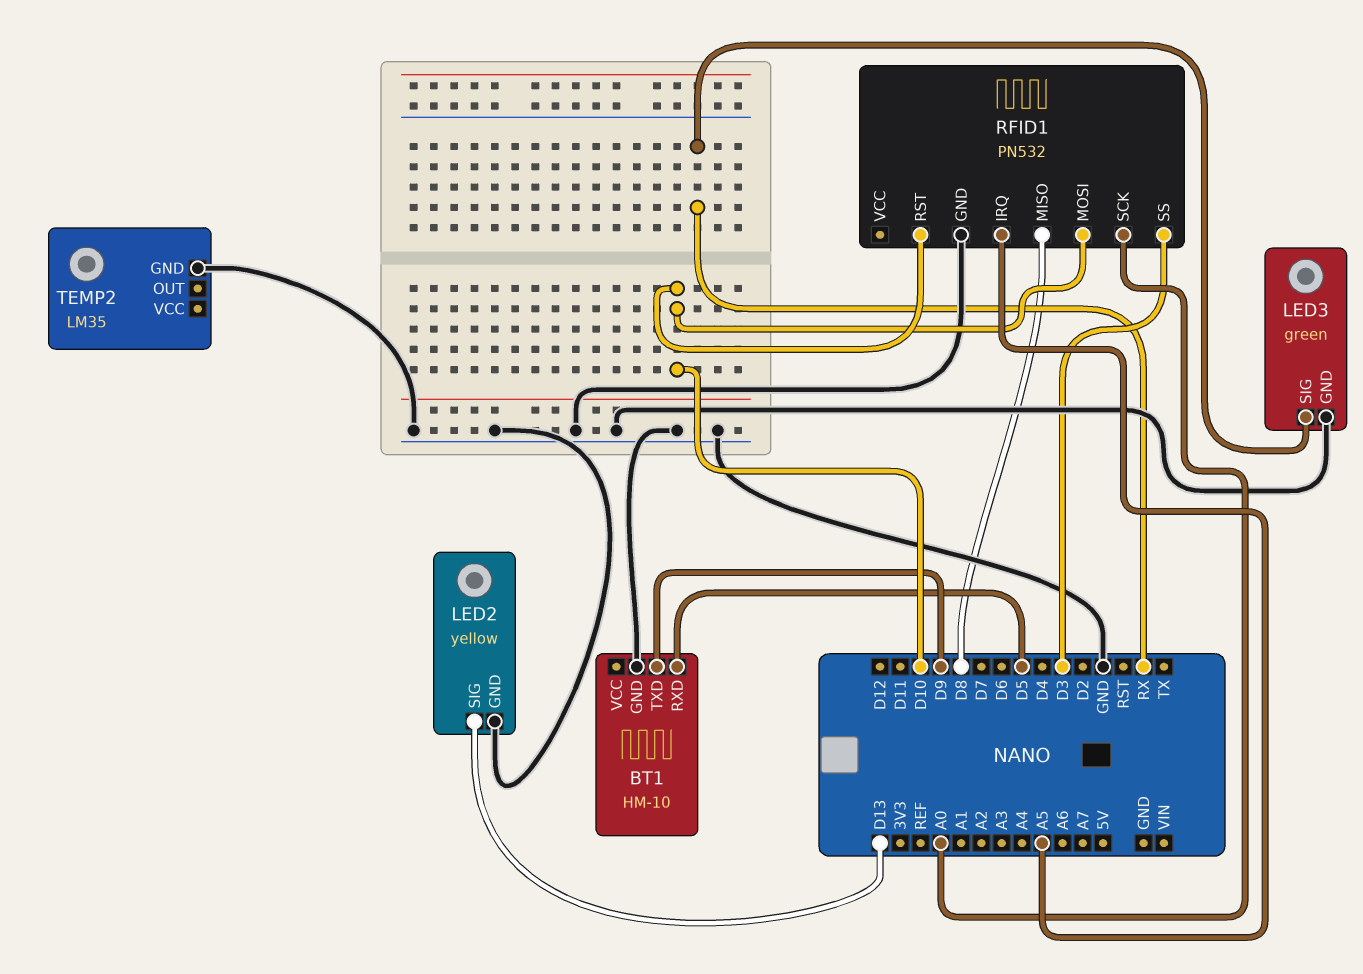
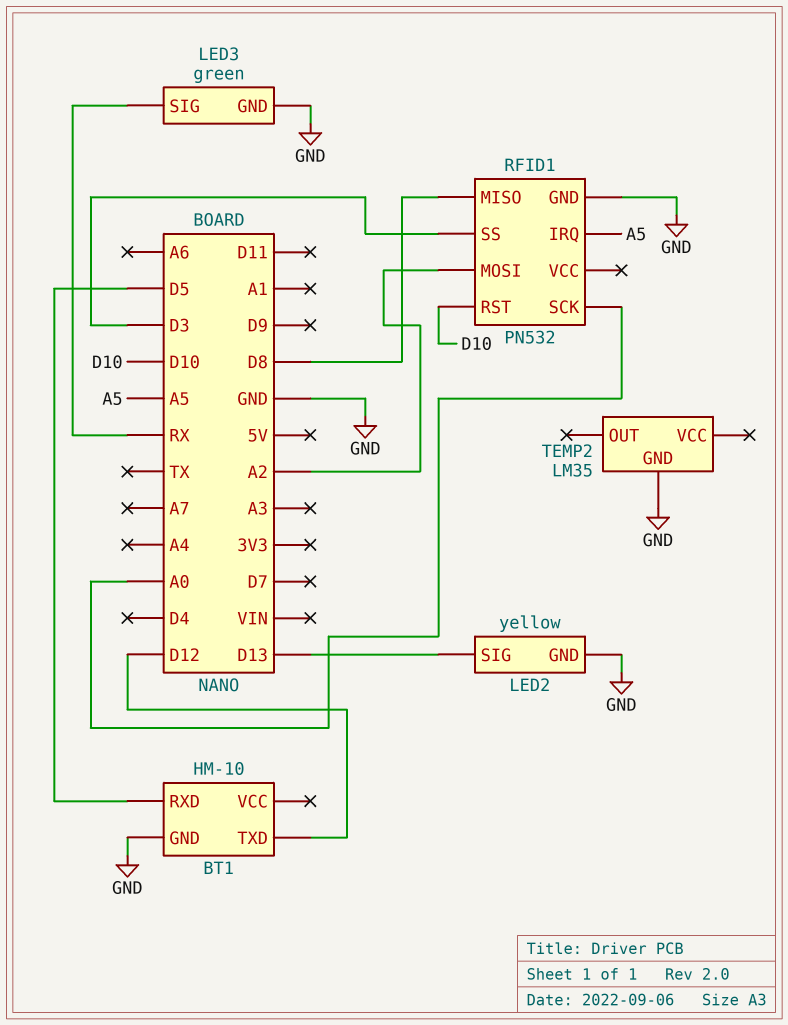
BT1 pin TXD: D9 -> D12
RFID1 pin MOSI: D10 -> A2

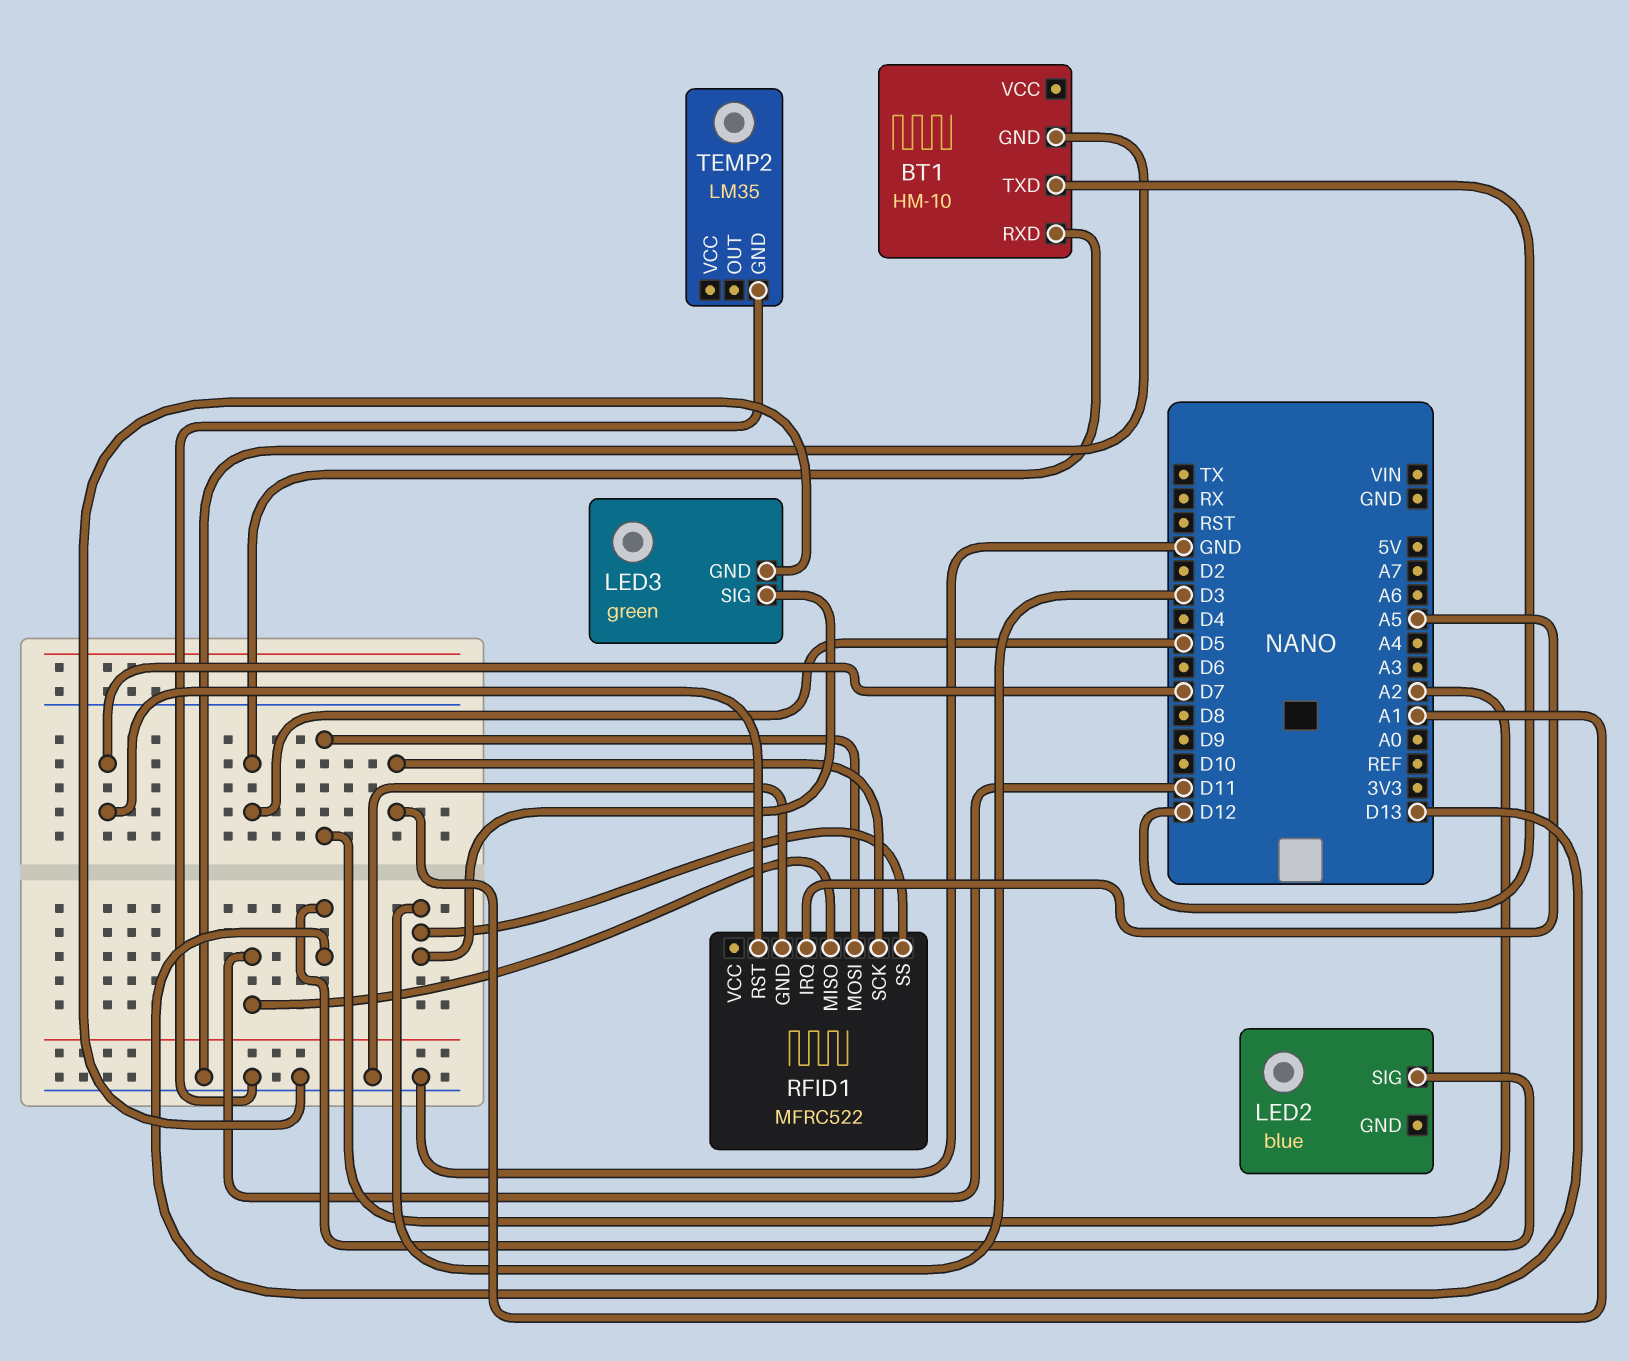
LED2: yellow -> blue
LED2 pin GND: GND -> none
LED3 pin SIG: RX -> D3
RFID1: PN532 -> MFRC522
RFID1 pin MISO: D8 -> D11
RFID1 pin RST: D10 -> D7
RFID1 pin SCK: A0 -> A1

